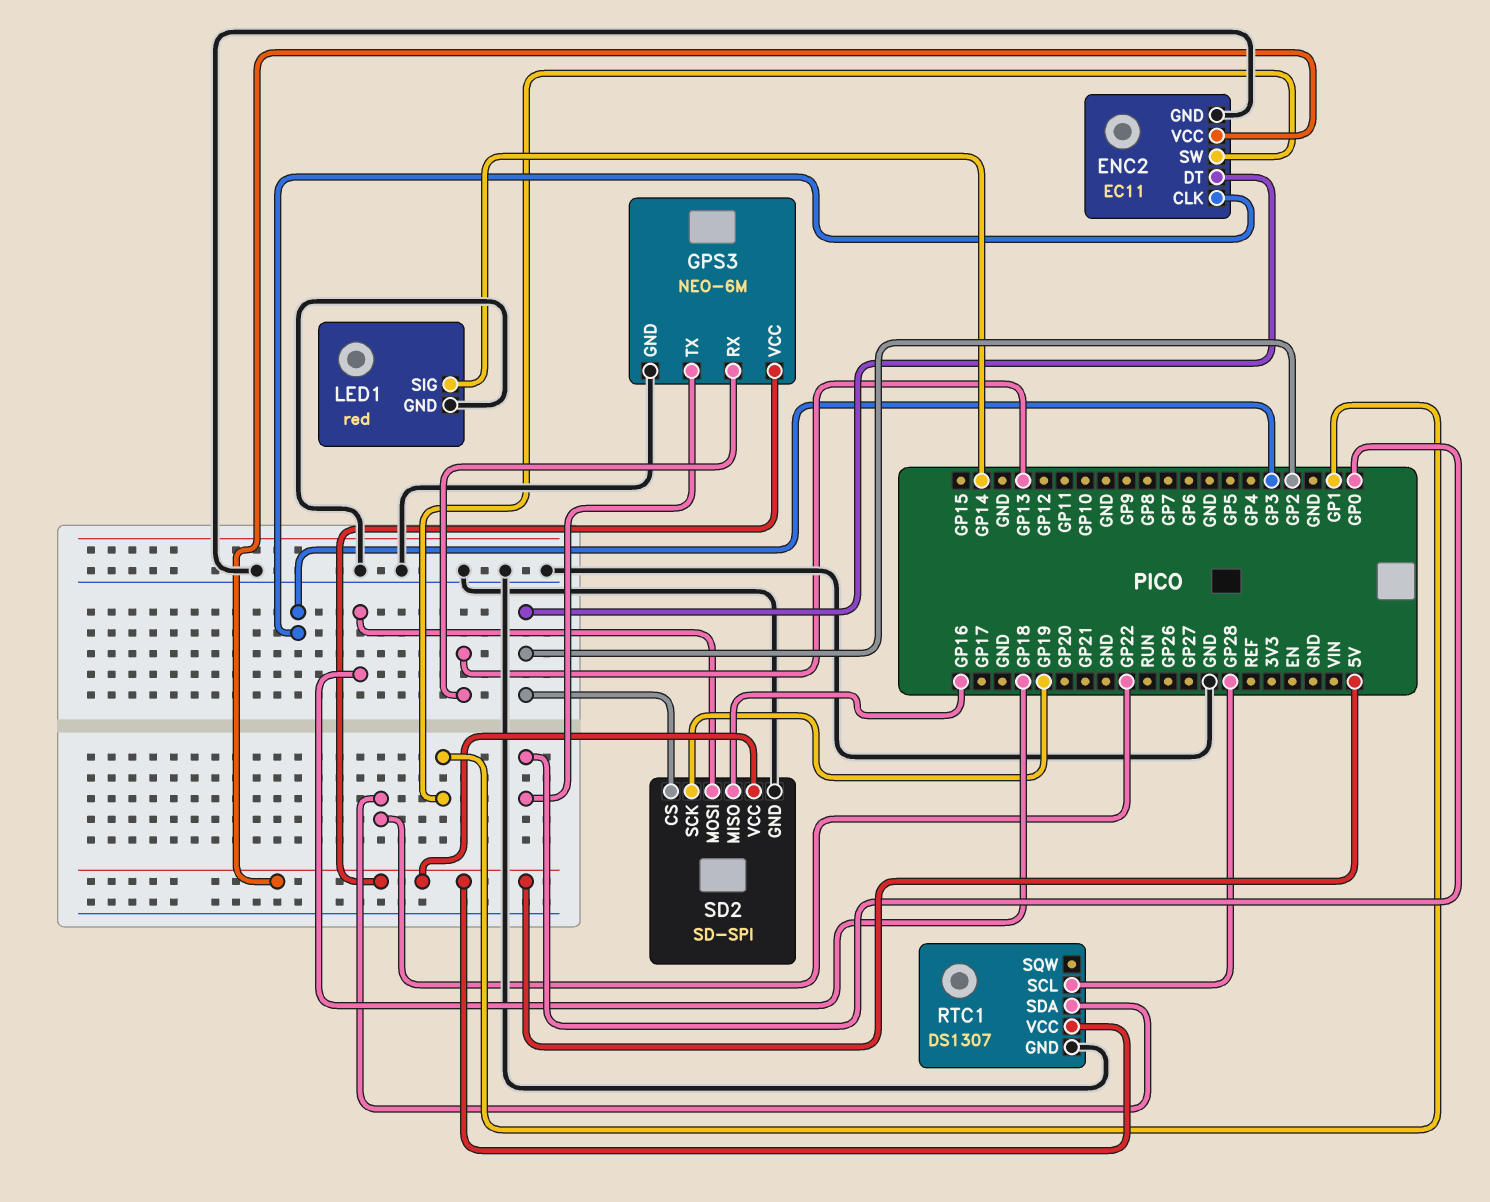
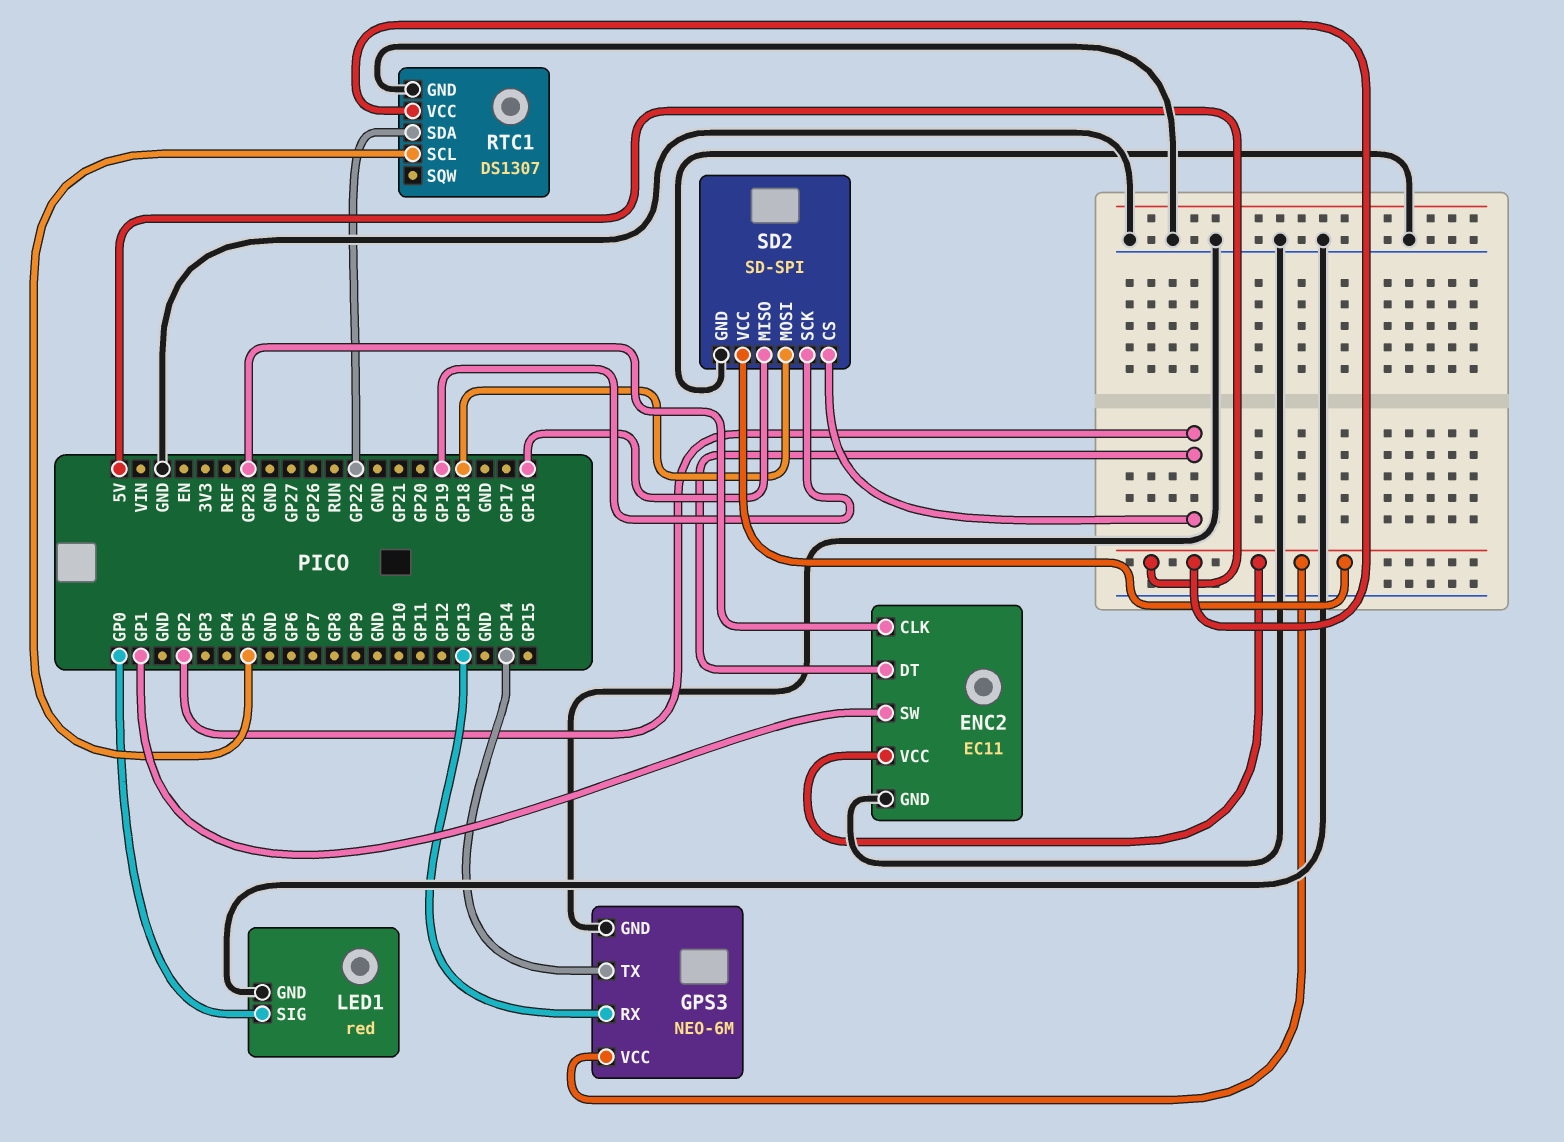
ENC2 pin CLK: GP3 -> GP28
GPS3 pin TX: GP0 -> GP14
LED1 pin SIG: GP14 -> GP0
RTC1 pin SCL: GP28 -> GP5

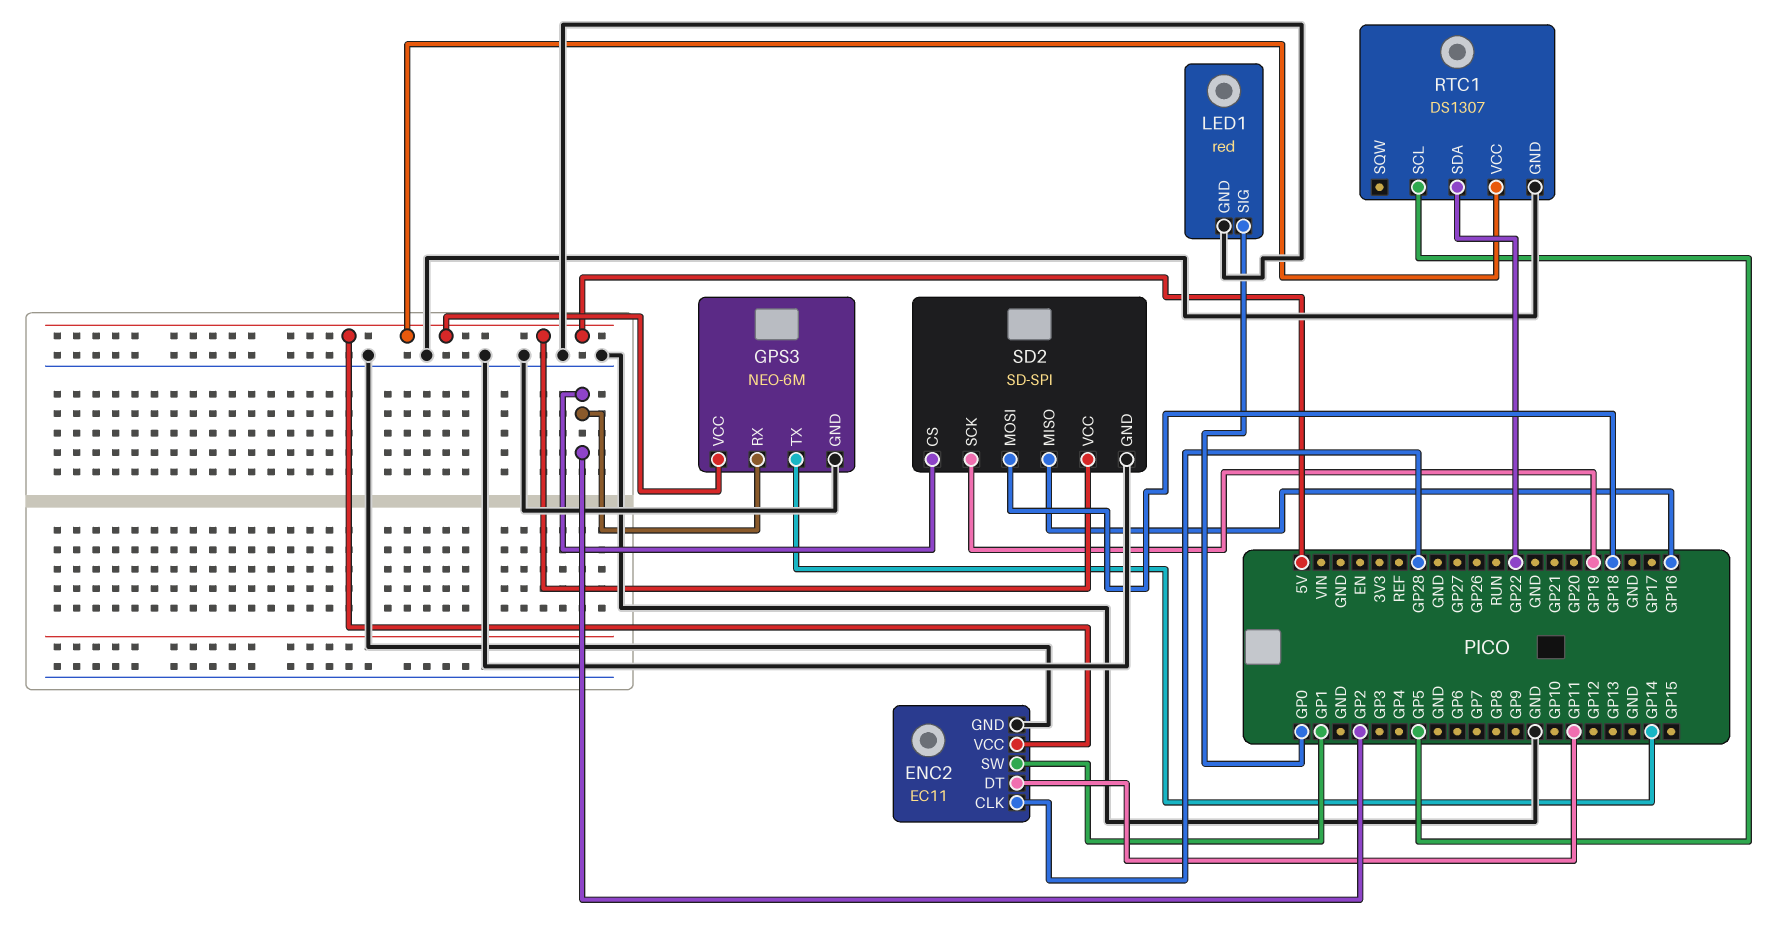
ENC2 pin DT: GP2 -> GP11
GPS3 pin RX: GP13 -> GP2

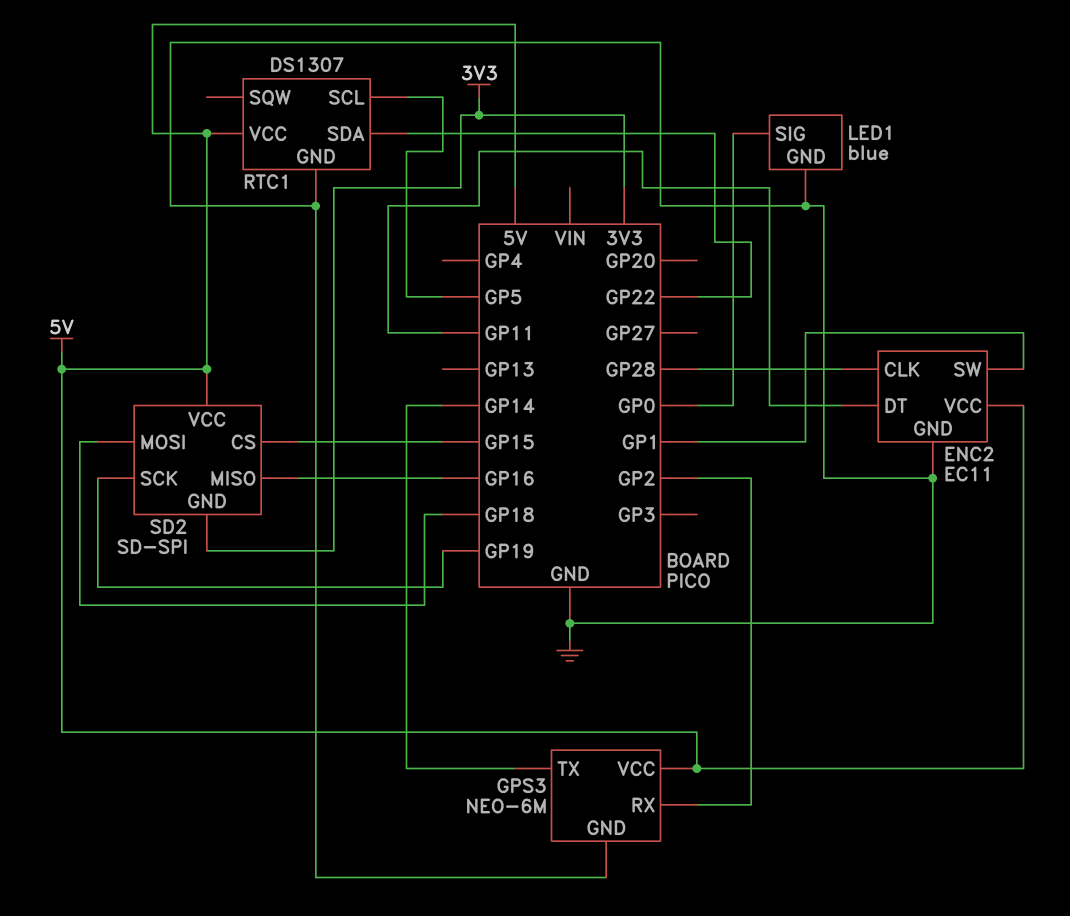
LED1: red -> blue
SD2 pin CS: GP2 -> GP15
SD2 pin GND: GND -> 3V3

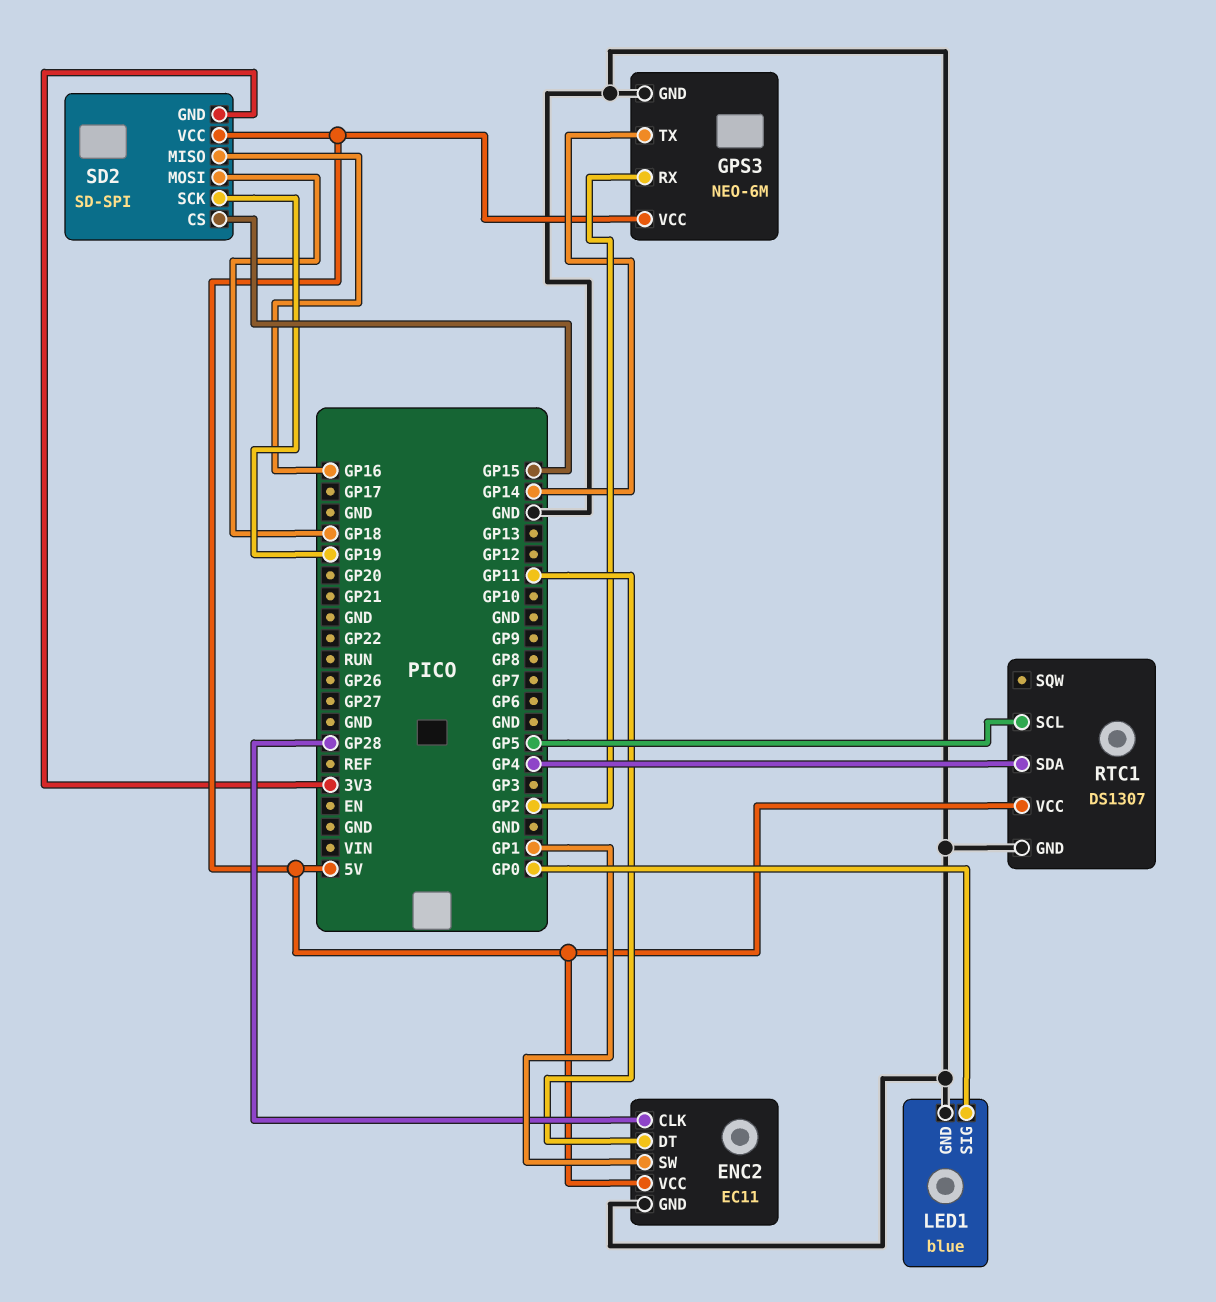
RTC1 pin SDA: GP22 -> GP4

